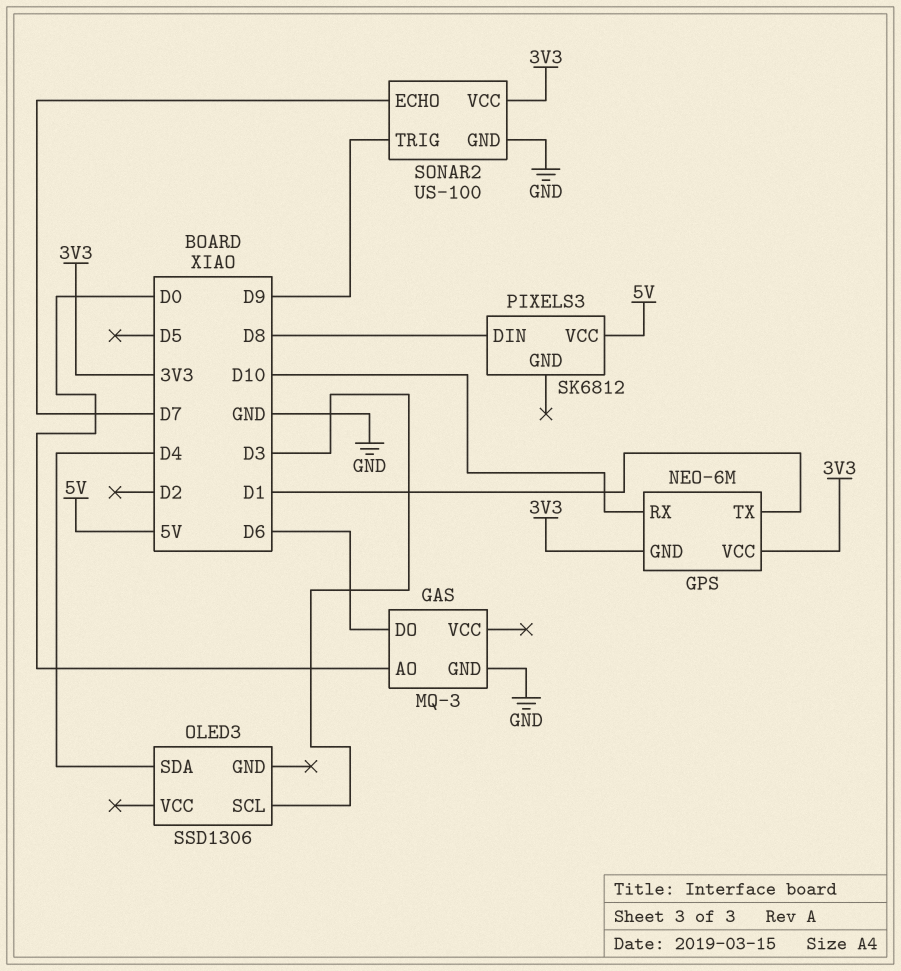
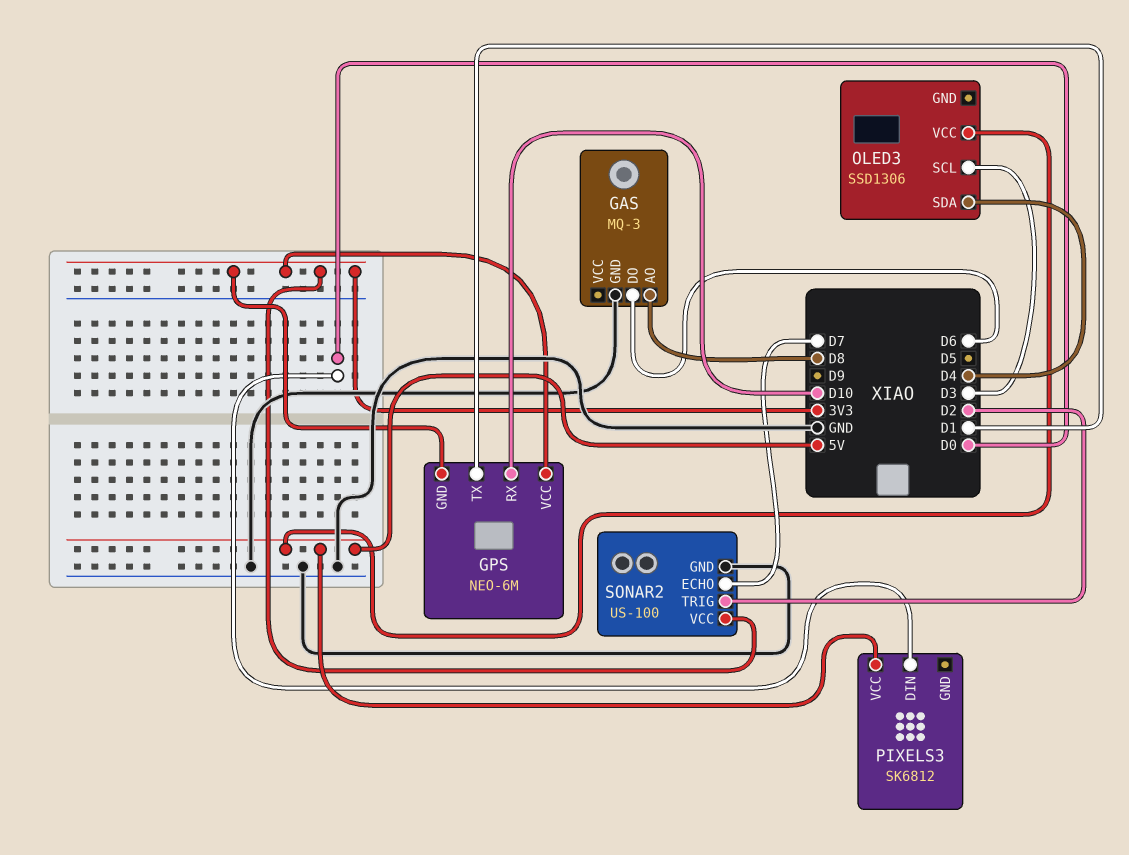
GAS pin AO: D0 -> D8
OLED3 pin VCC: none -> 5V
PIXELS3 pin DIN: D8 -> D0
SONAR2 pin TRIG: D9 -> D2

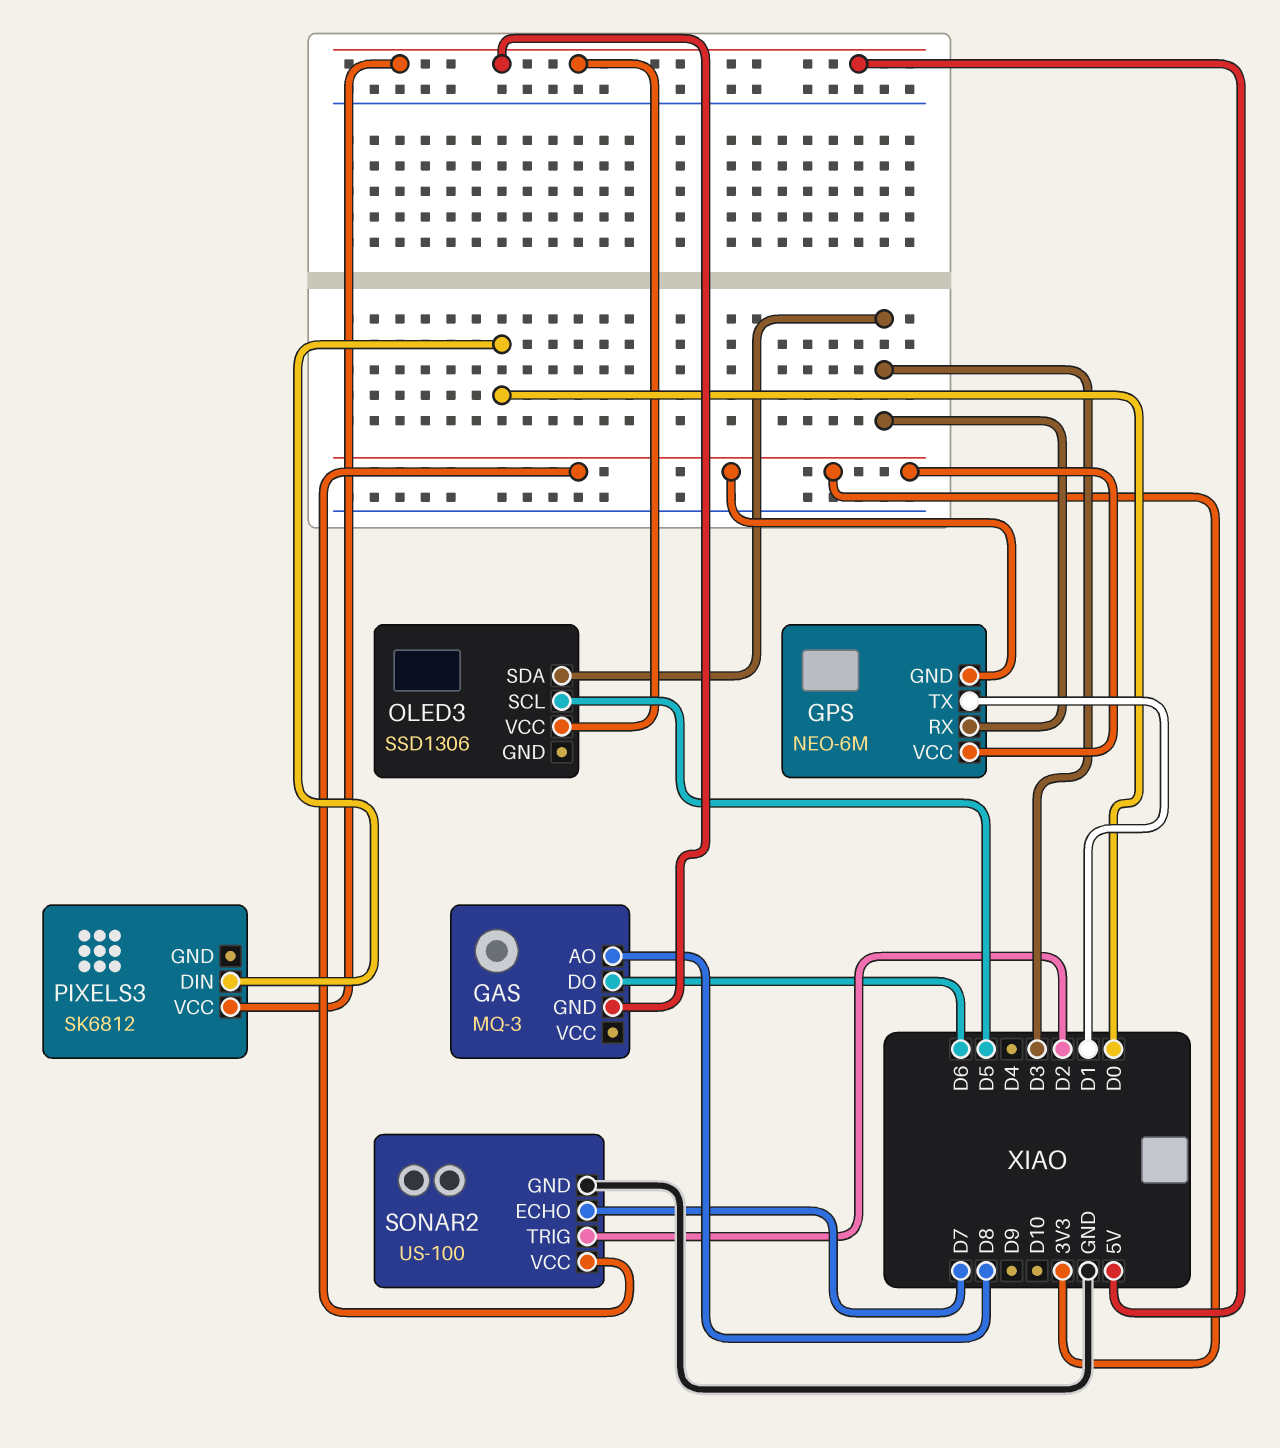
GAS pin GND: GND -> 5V
GPS pin RX: D10 -> D3
OLED3 pin SCL: D3 -> D5
OLED3 pin SDA: D4 -> D3

